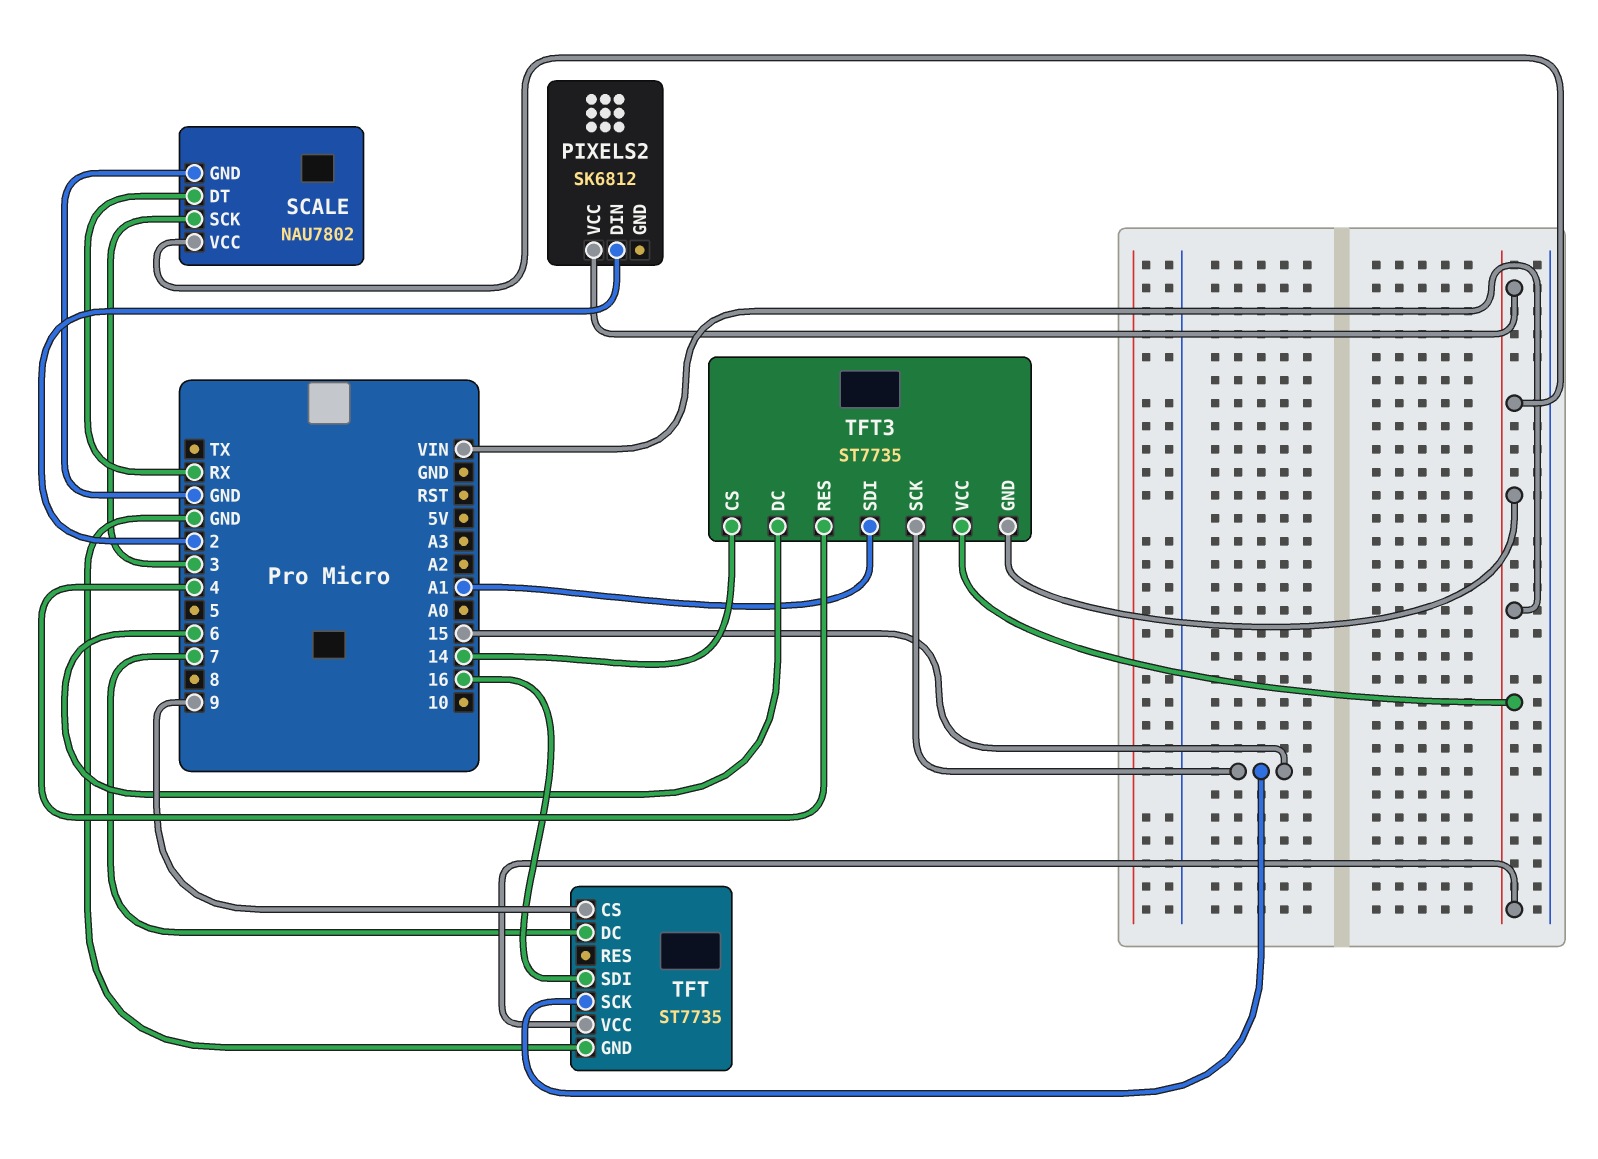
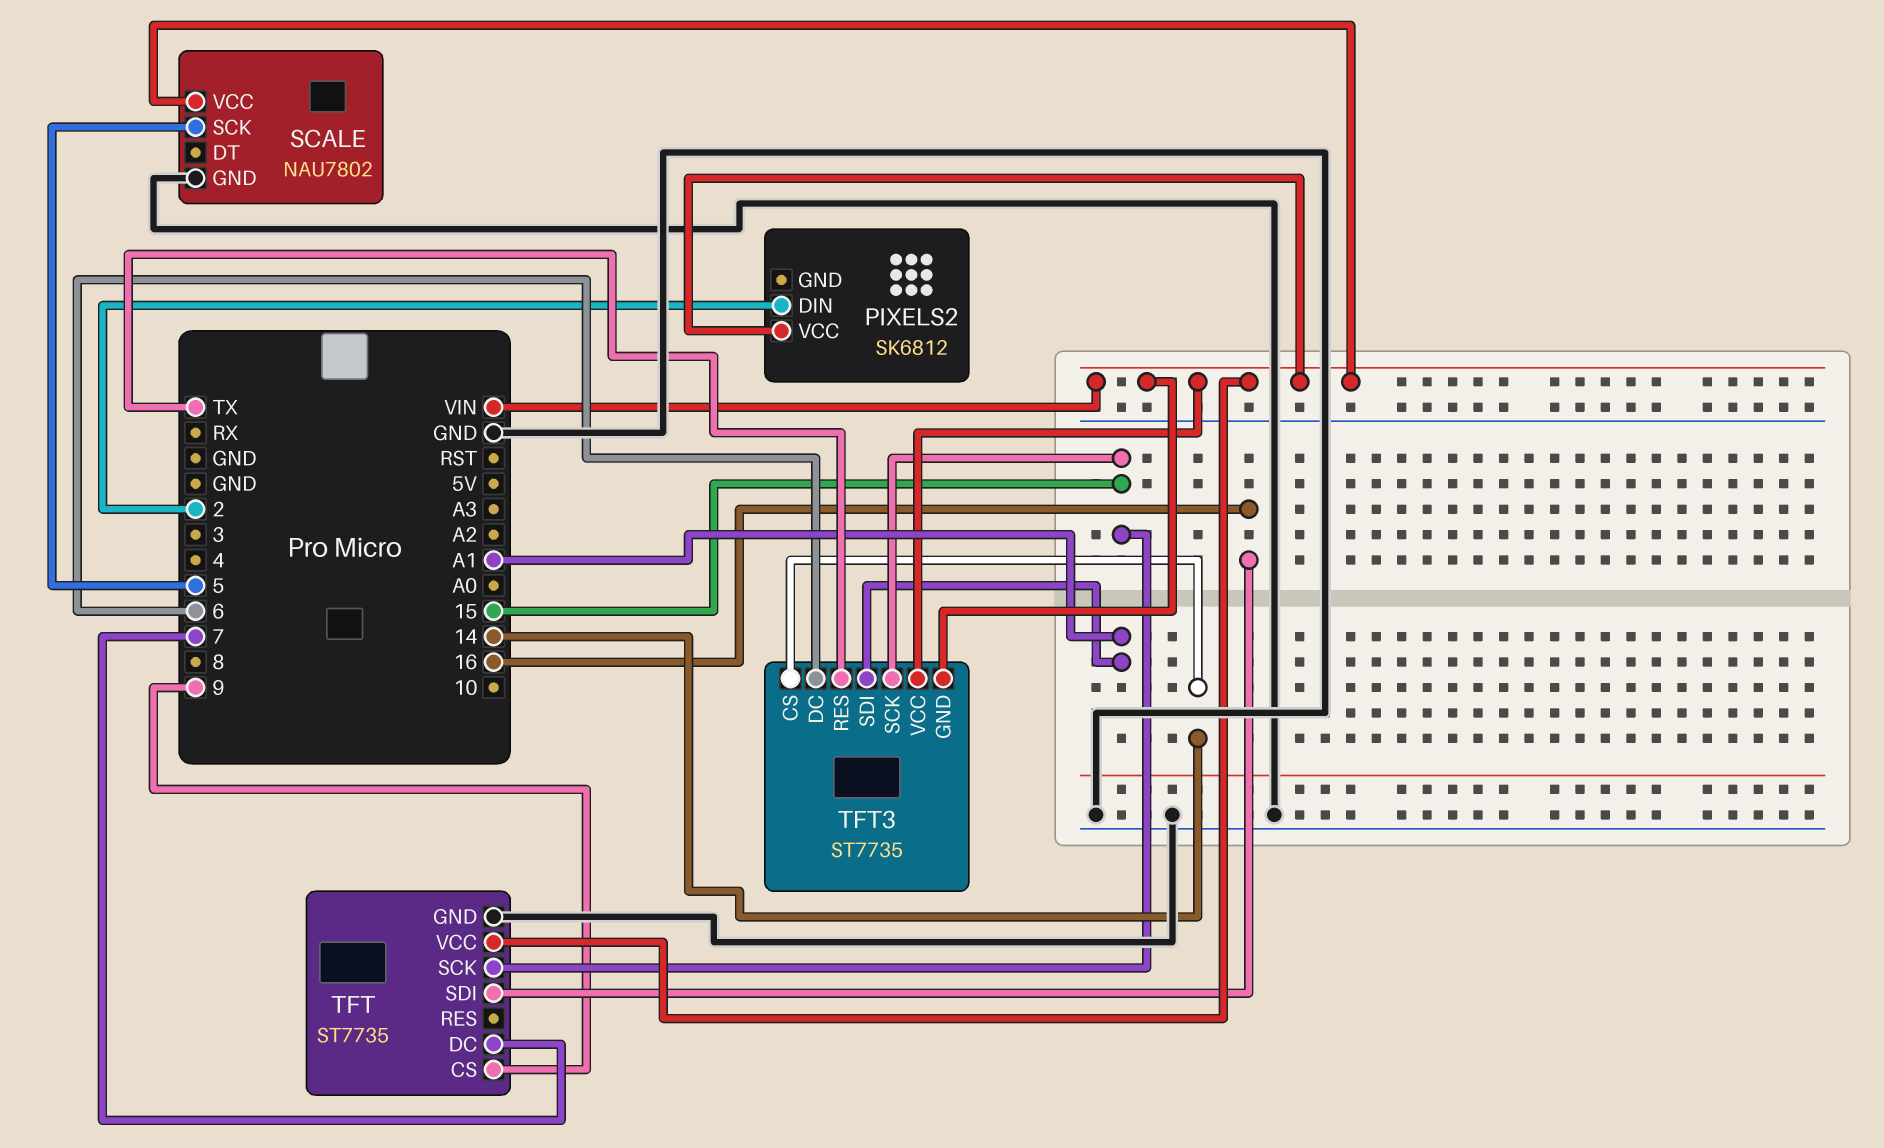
SCALE pin DT: RX -> none
SCALE pin SCK: 3 -> 5
TFT3 pin RES: 4 -> TX

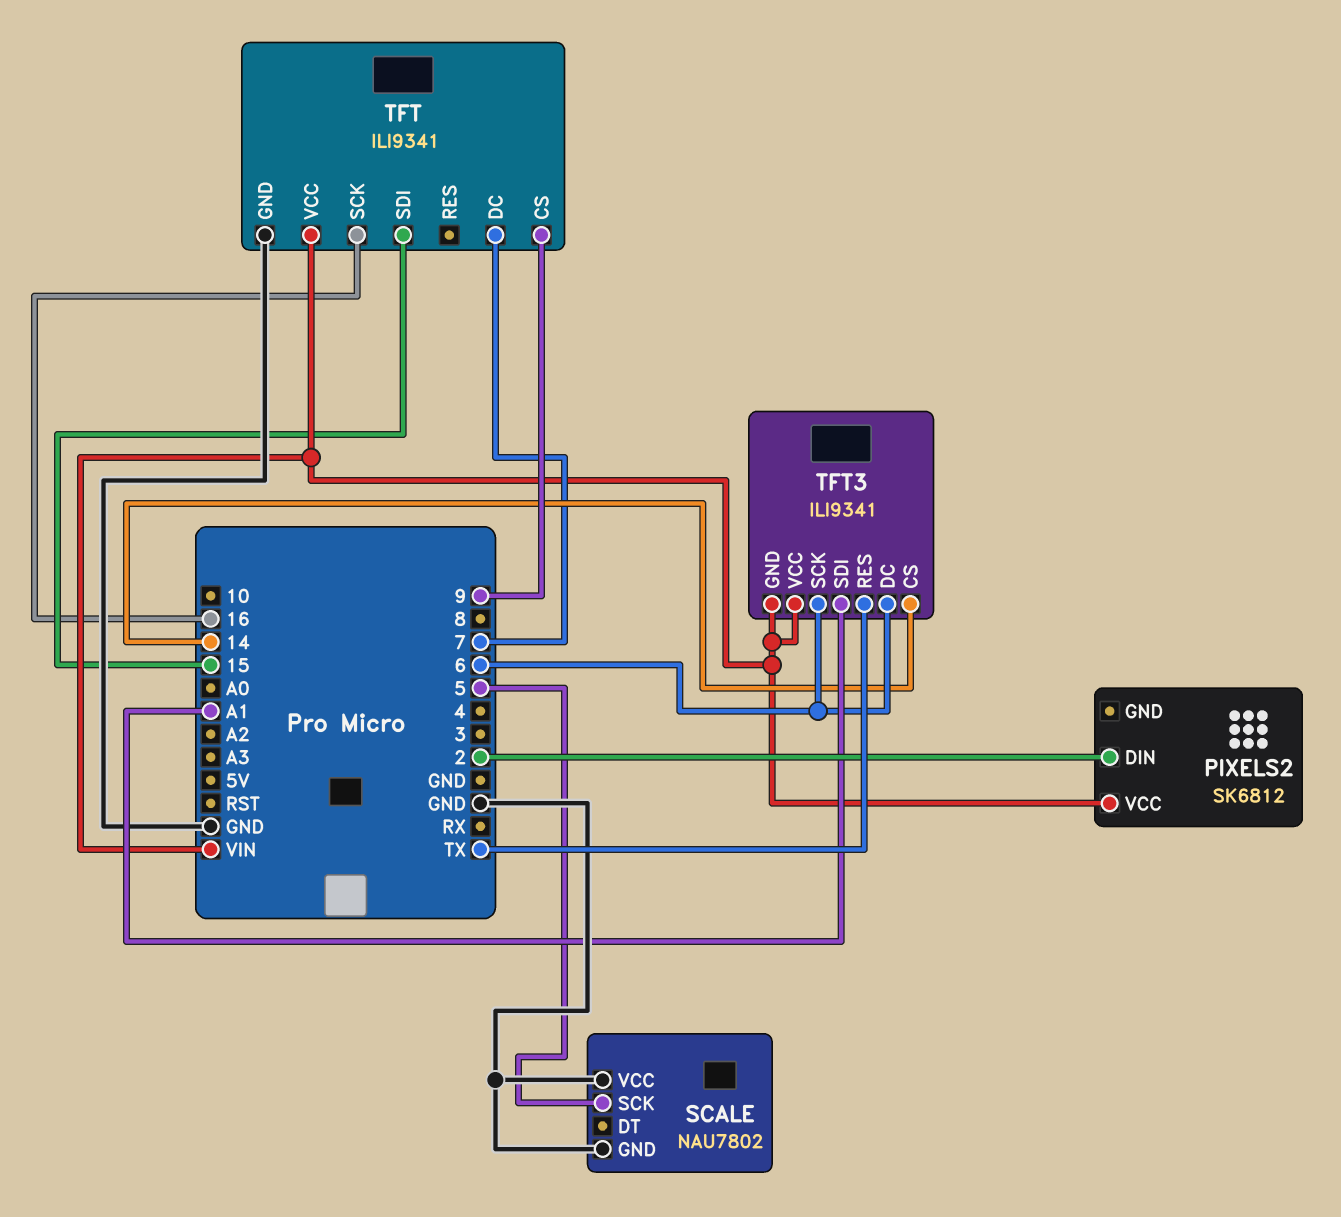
SCALE pin VCC: VIN -> GND
TFT: ST7735 -> ILI9341
TFT pin SCK: 15 -> 16
TFT pin SDI: 16 -> 15
TFT3: ST7735 -> ILI9341
TFT3 pin SCK: 15 -> 6

